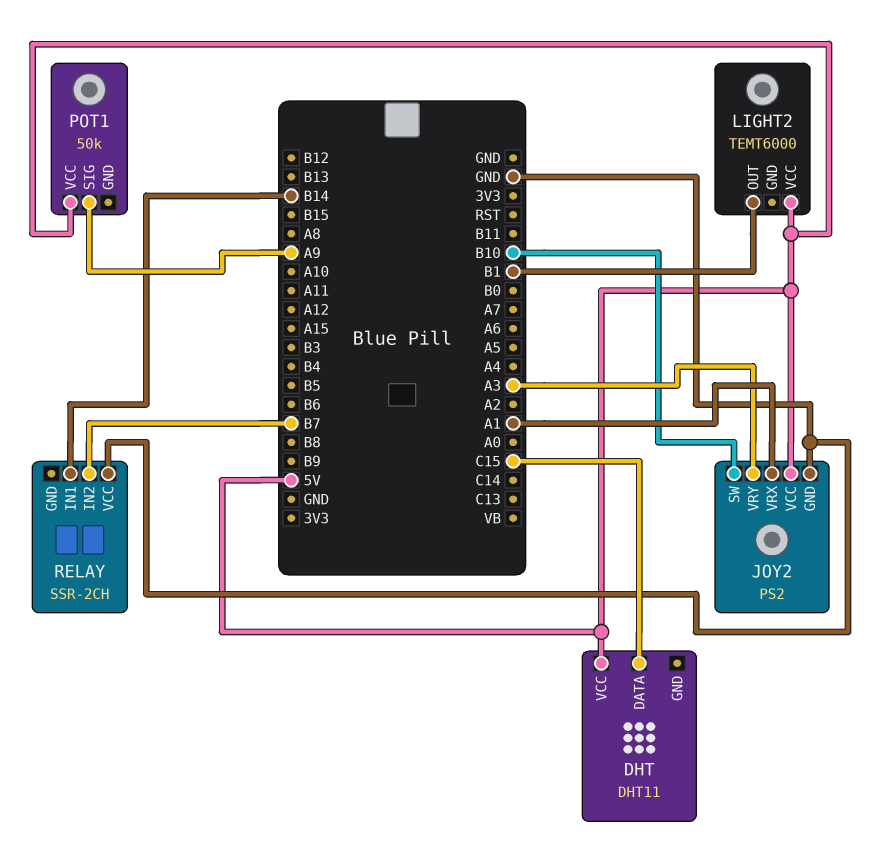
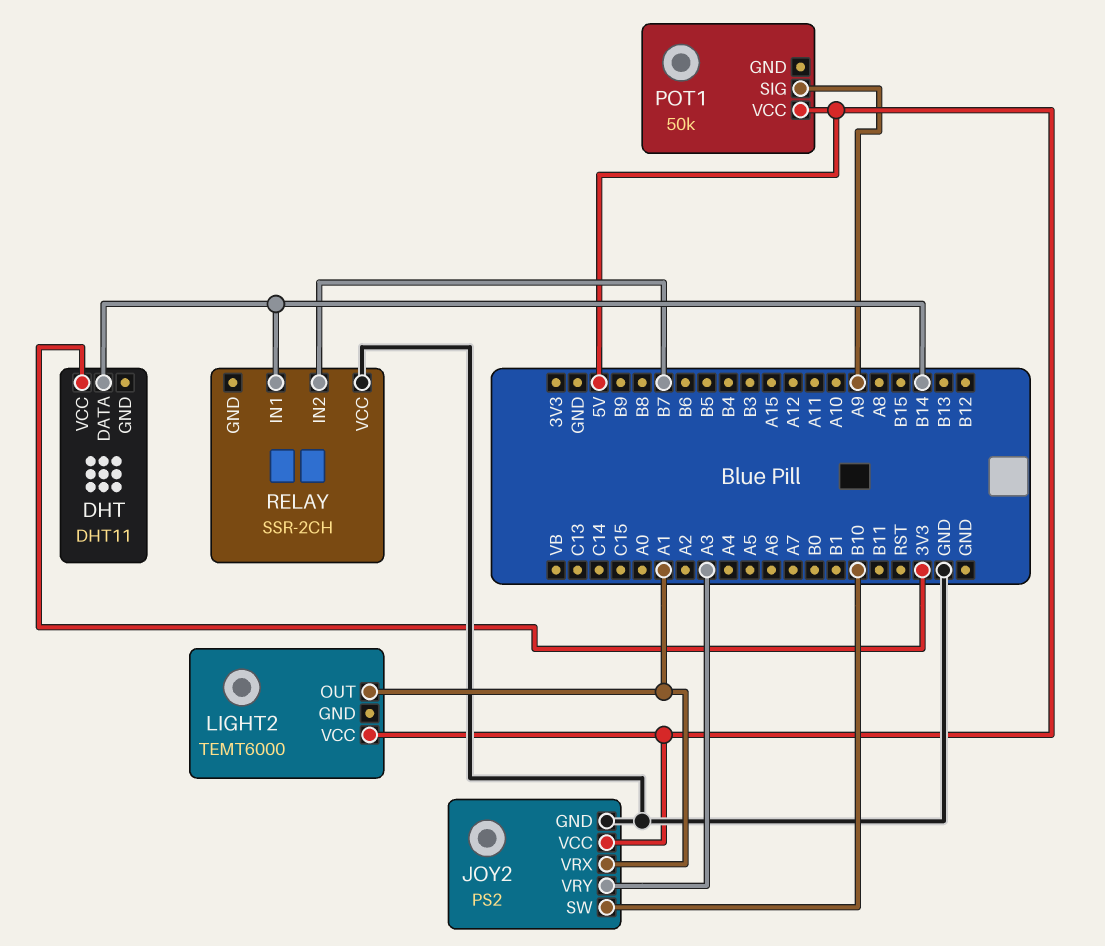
DHT pin DATA: C15 -> B14
DHT pin VCC: 5V -> 3V3
LIGHT2 pin OUT: B1 -> A1

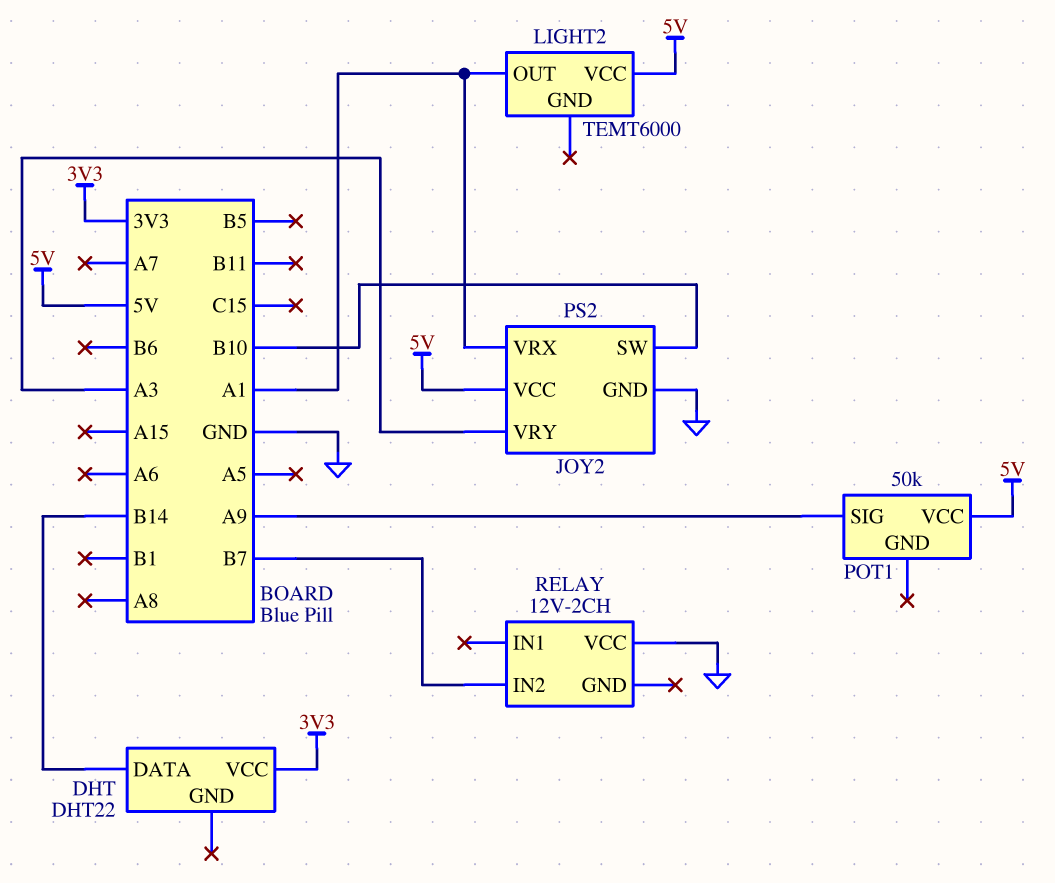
DHT: DHT11 -> DHT22
RELAY: SSR-2CH -> 12V-2CH
RELAY pin IN1: B14 -> none

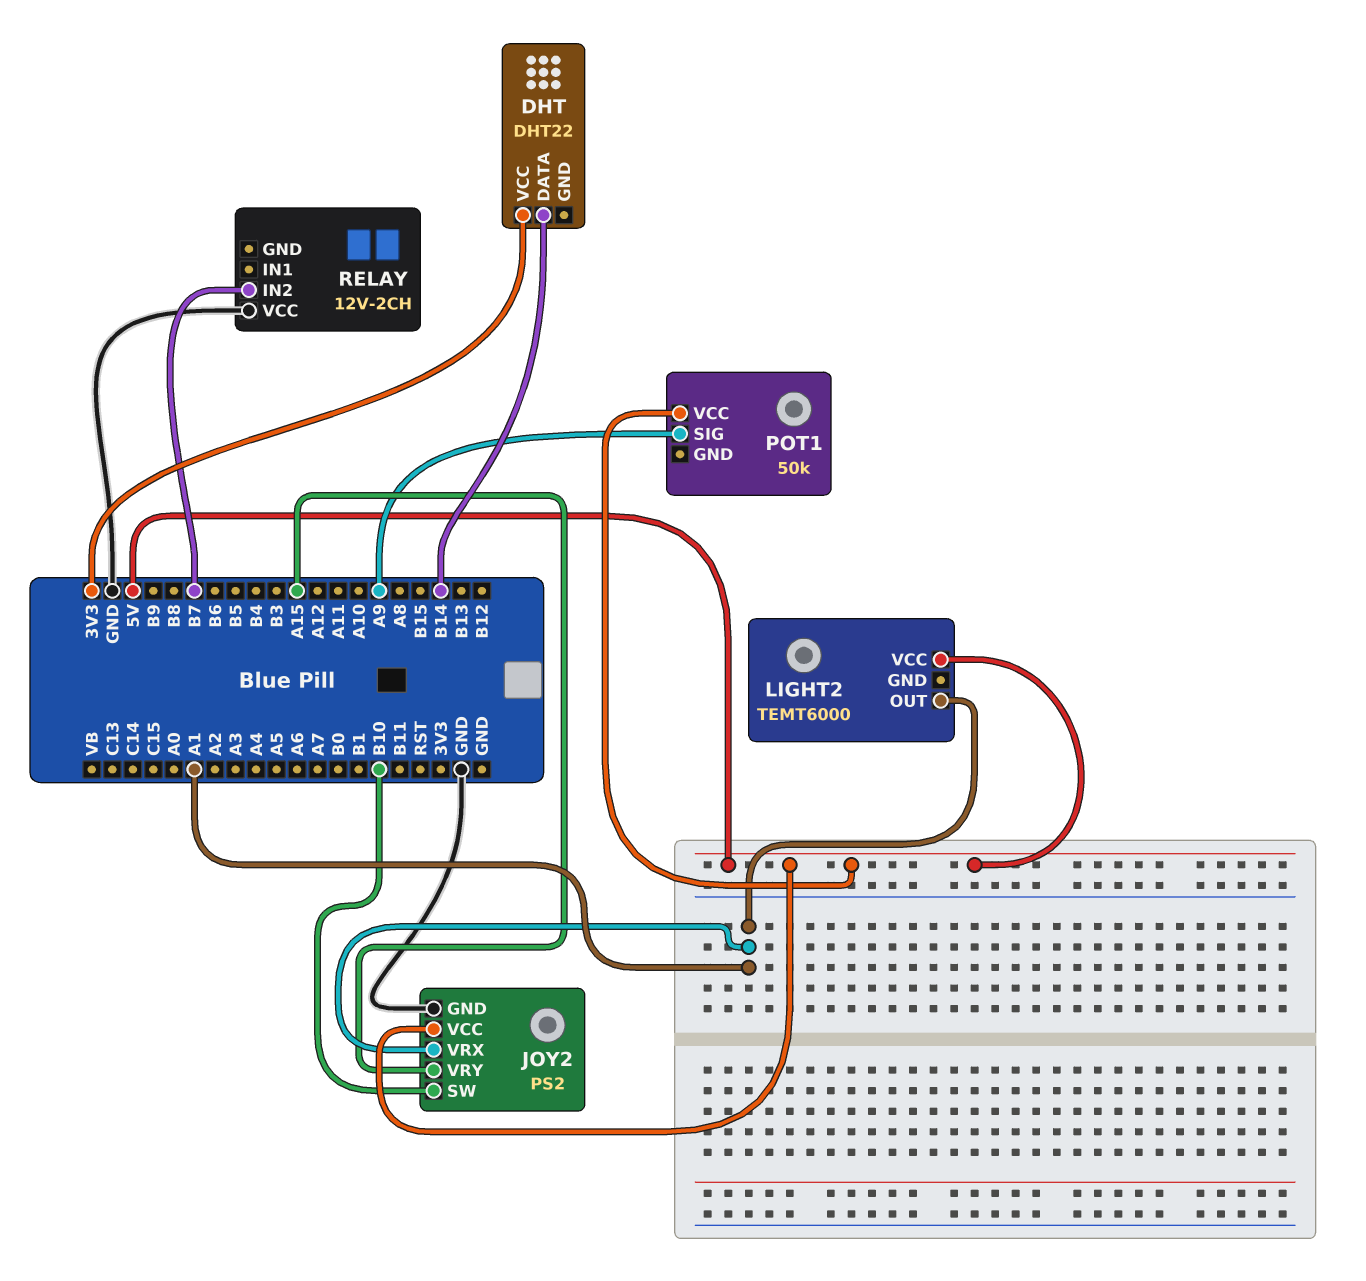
JOY2 pin VRY: A3 -> A15

